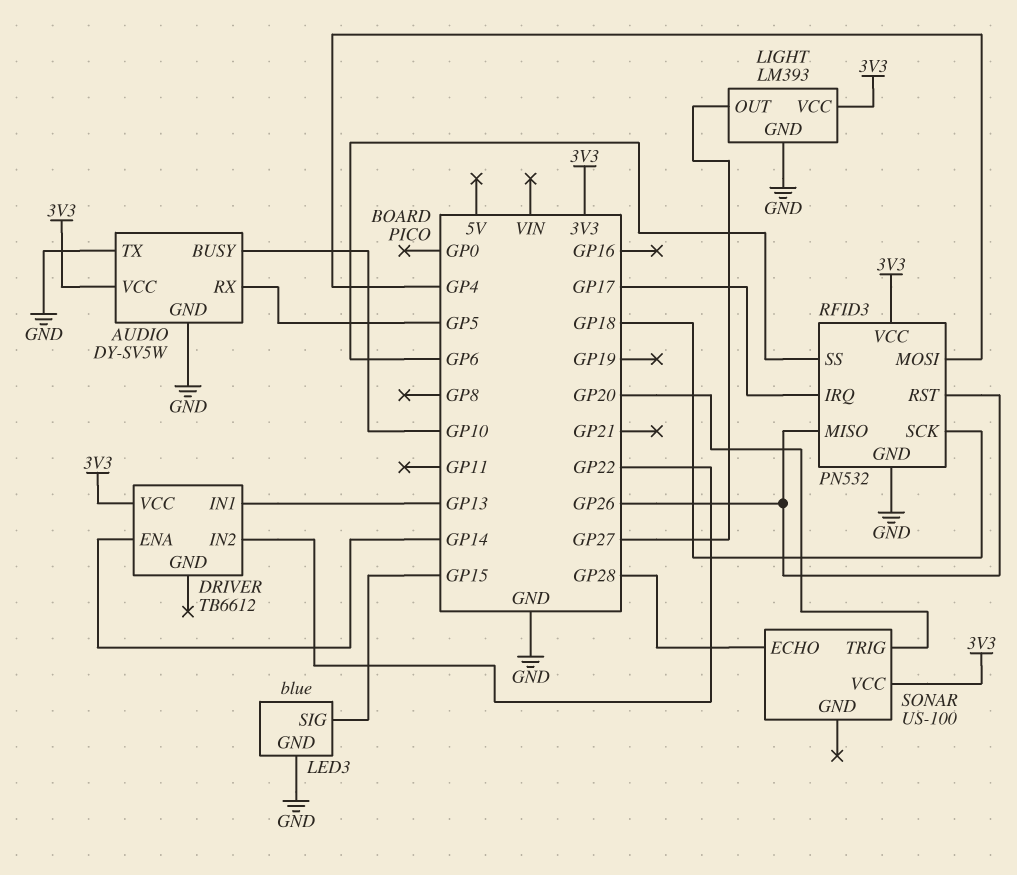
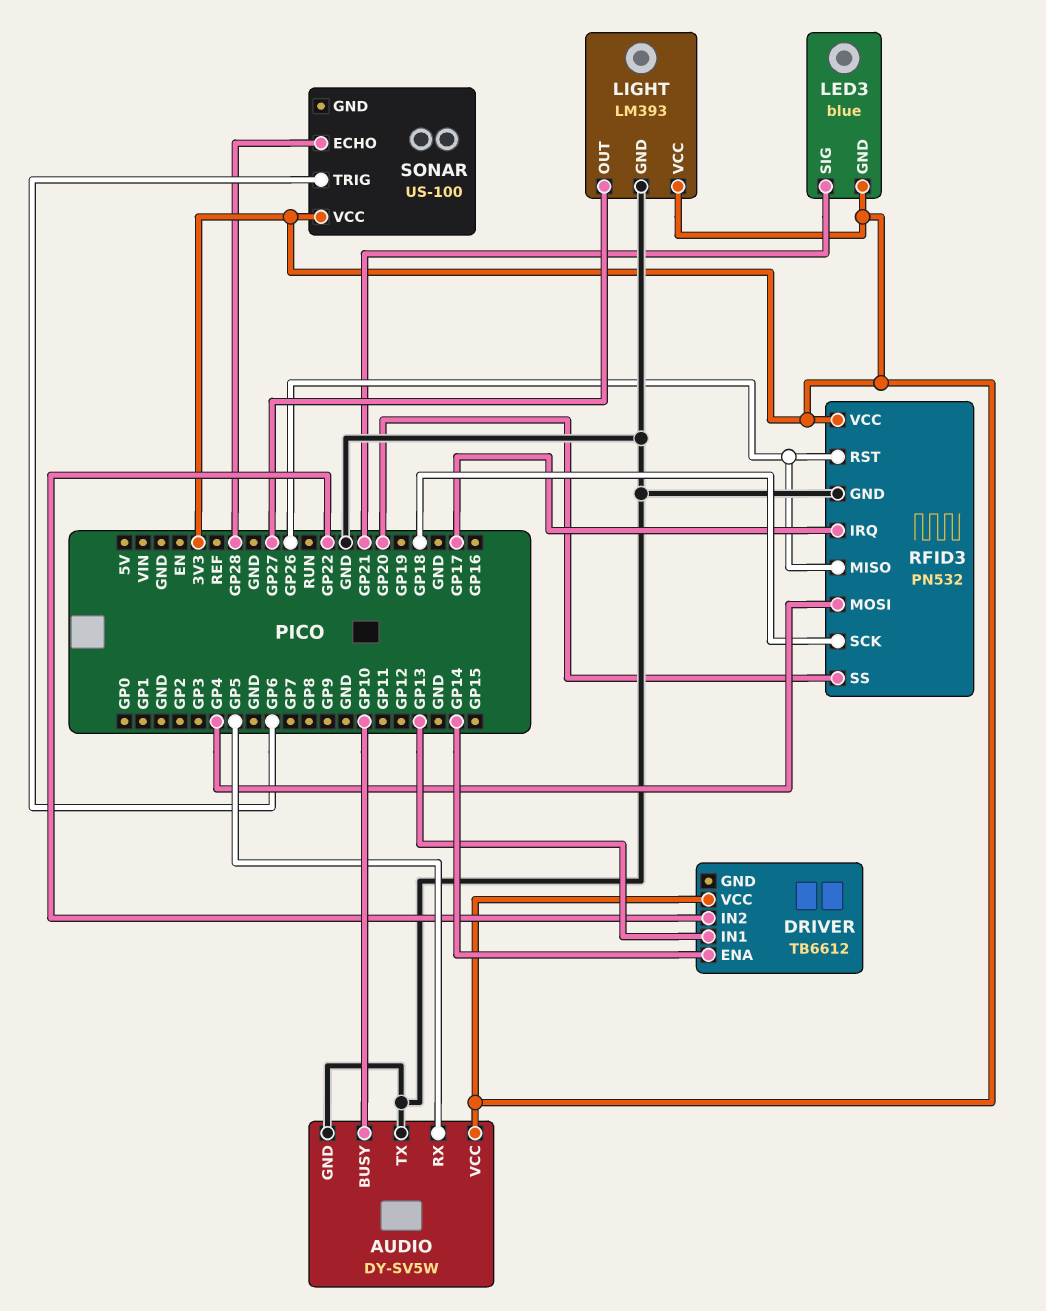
LED3 pin GND: GND -> 3V3
LED3 pin SIG: GP15 -> GP21
RFID3 pin SS: GP6 -> GP20
SONAR pin TRIG: GP20 -> GP6

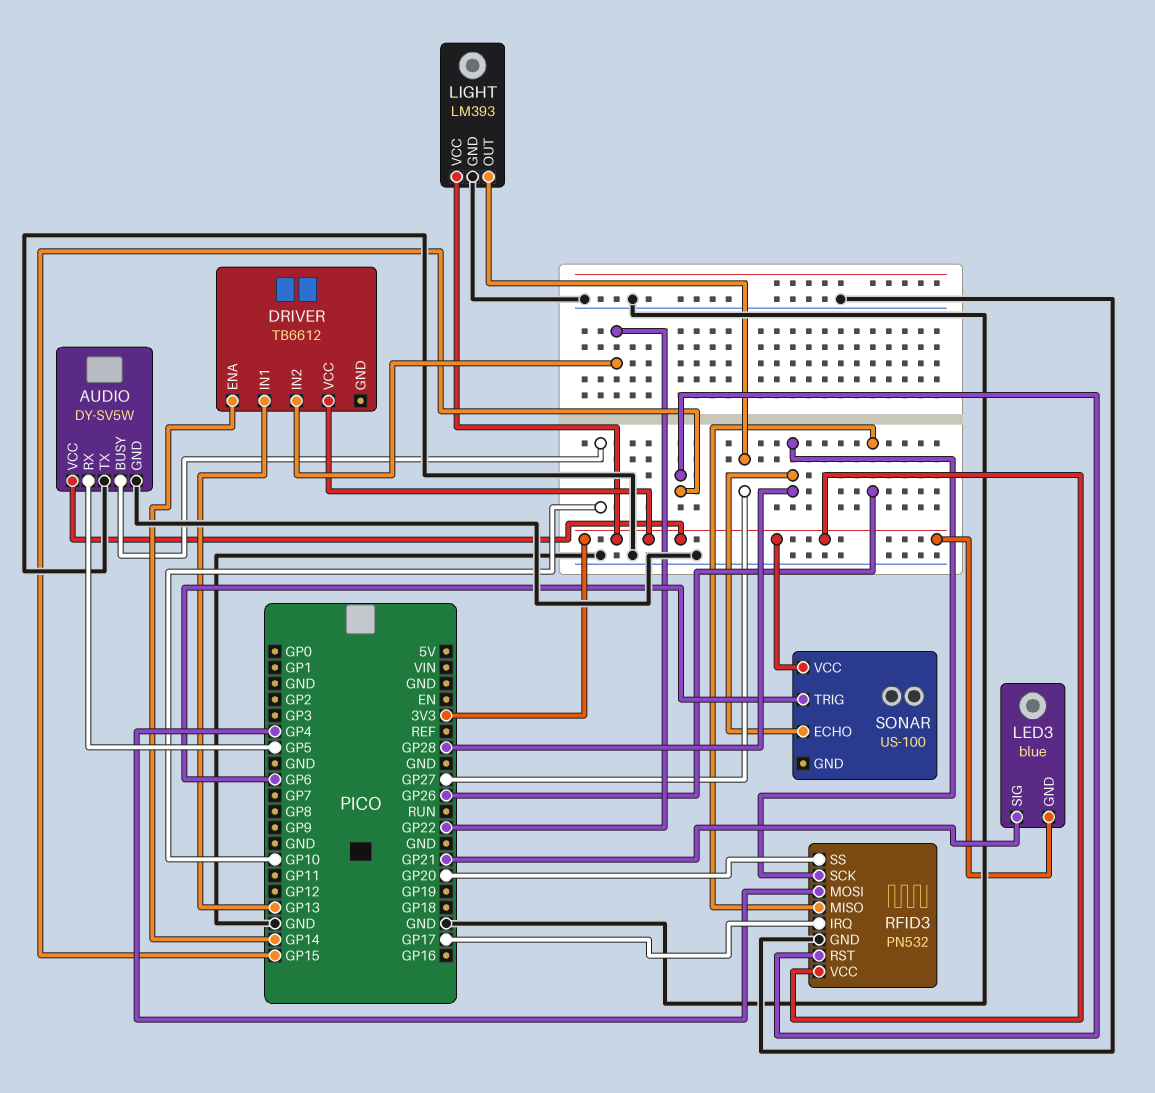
RFID3 pin RST: GP26 -> GP15
RFID3 pin SCK: GP18 -> GP28

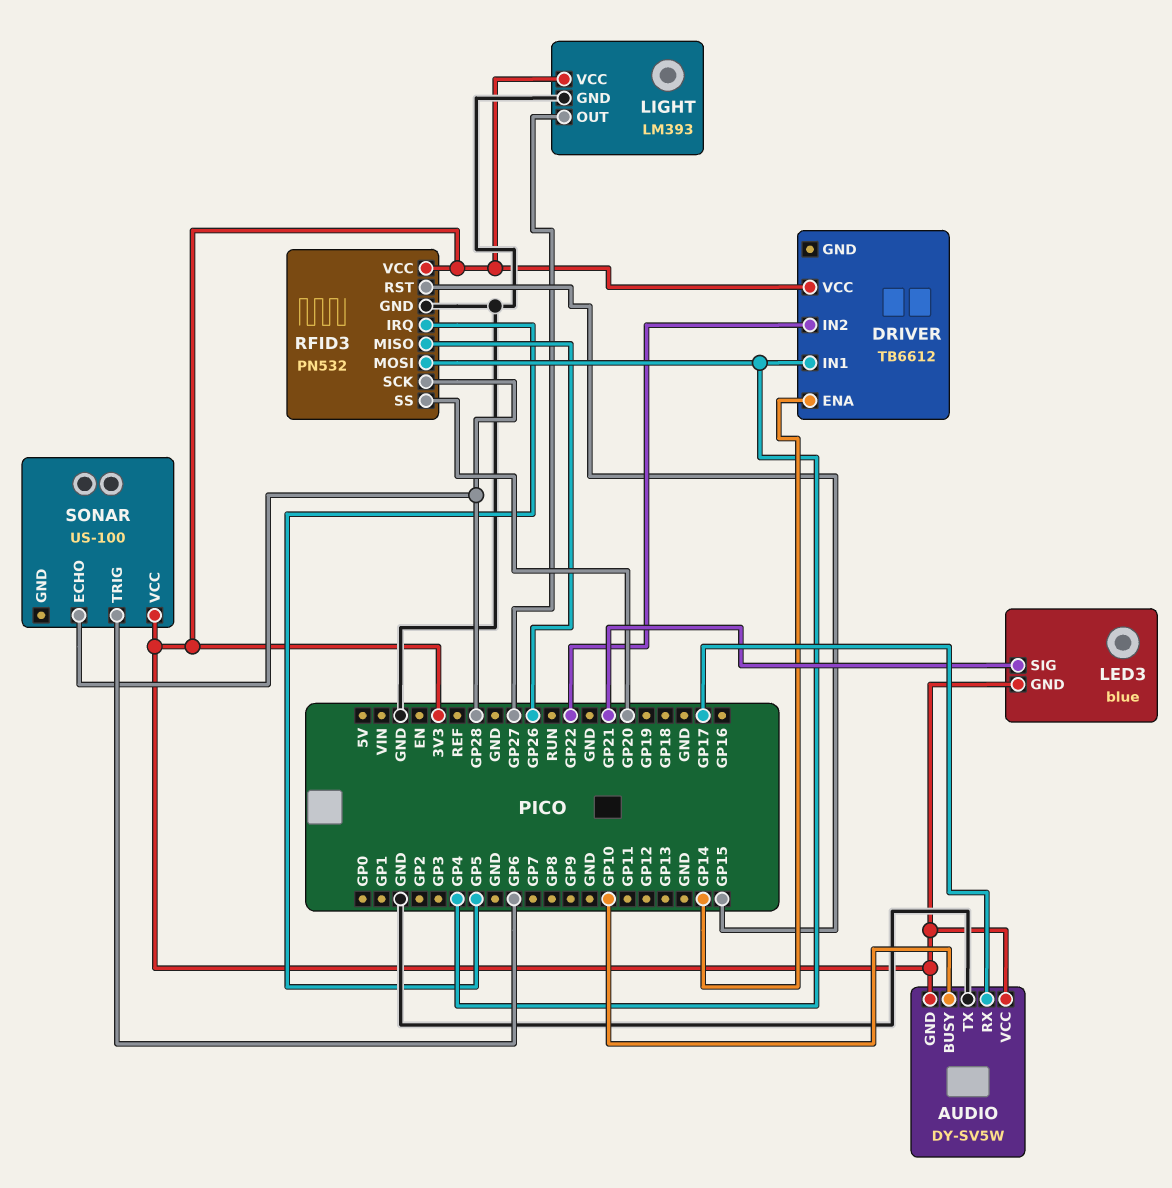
AUDIO pin GND: GND -> 3V3
AUDIO pin RX: GP5 -> GP17
DRIVER pin IN1: GP13 -> GP4
RFID3 pin IRQ: GP17 -> GP5

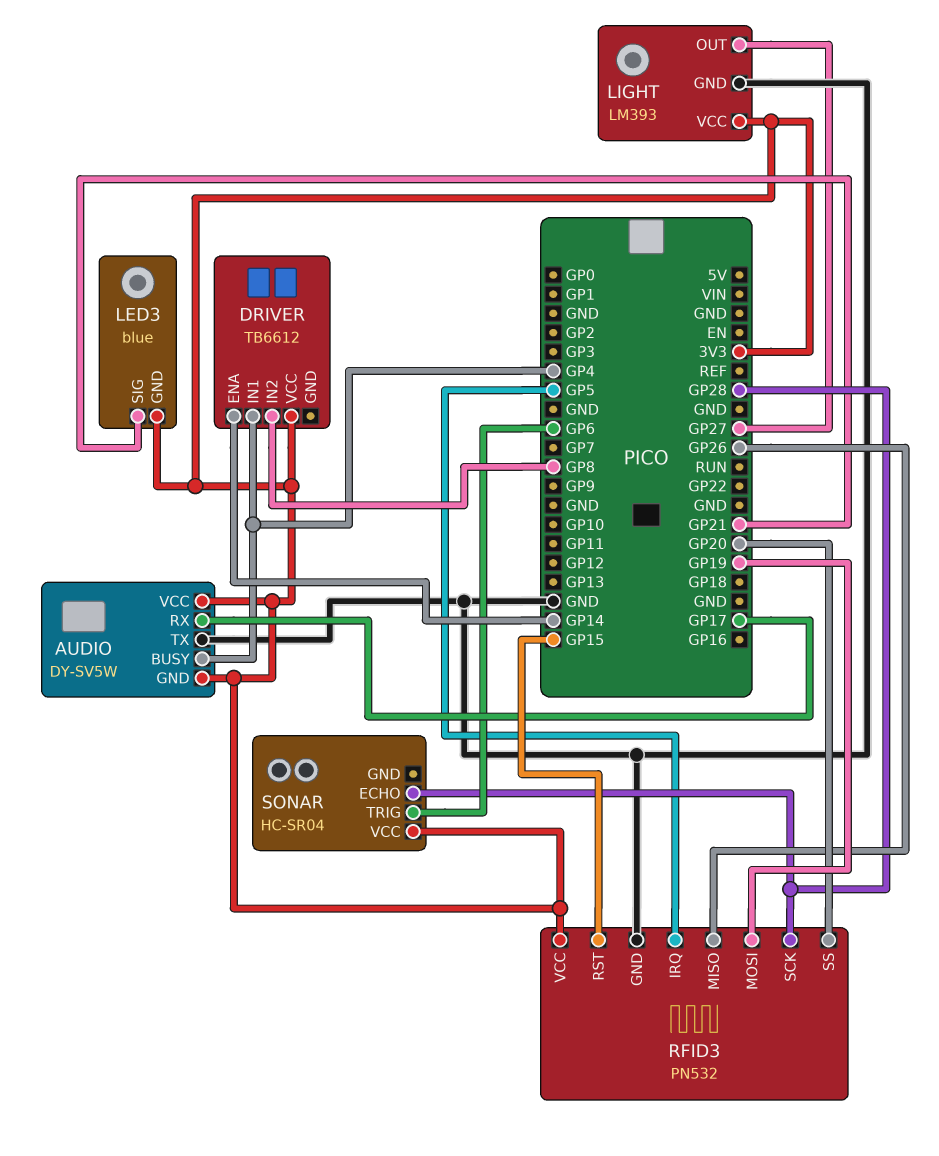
AUDIO pin BUSY: GP10 -> GP4
DRIVER pin IN2: GP22 -> GP8
RFID3 pin MOSI: GP4 -> GP19
SONAR: US-100 -> HC-SR04

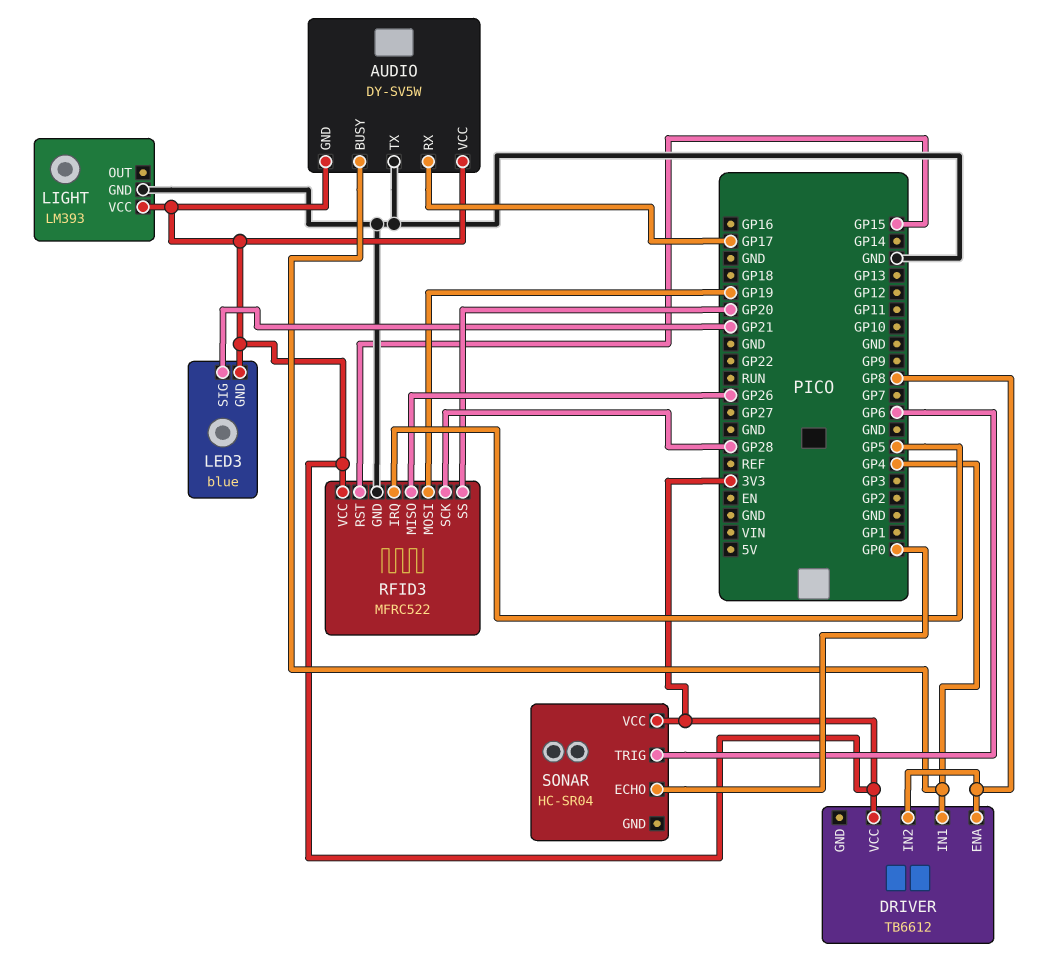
DRIVER pin ENA: GP14 -> GP8
LIGHT pin OUT: GP27 -> none
RFID3: PN532 -> MFRC522
SONAR pin ECHO: GP28 -> GP0

